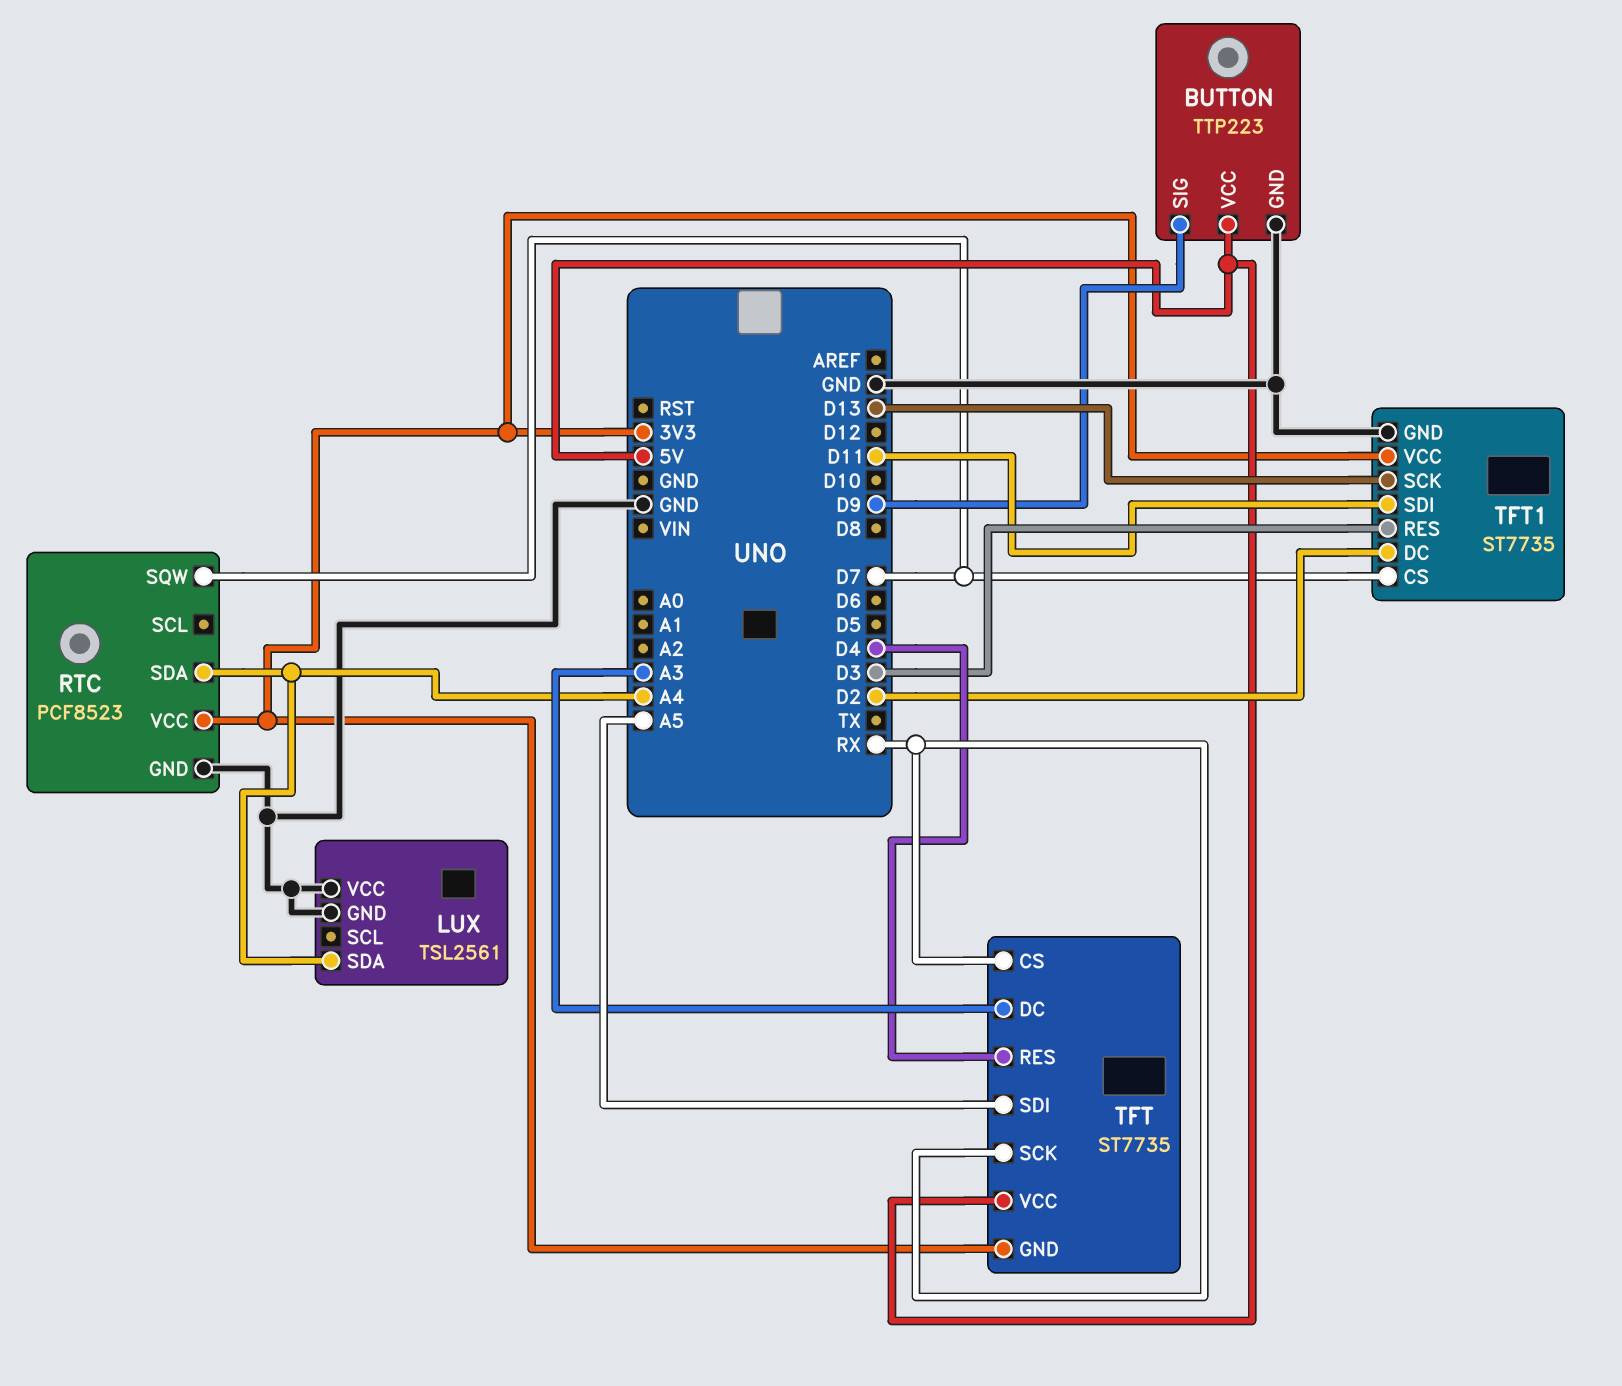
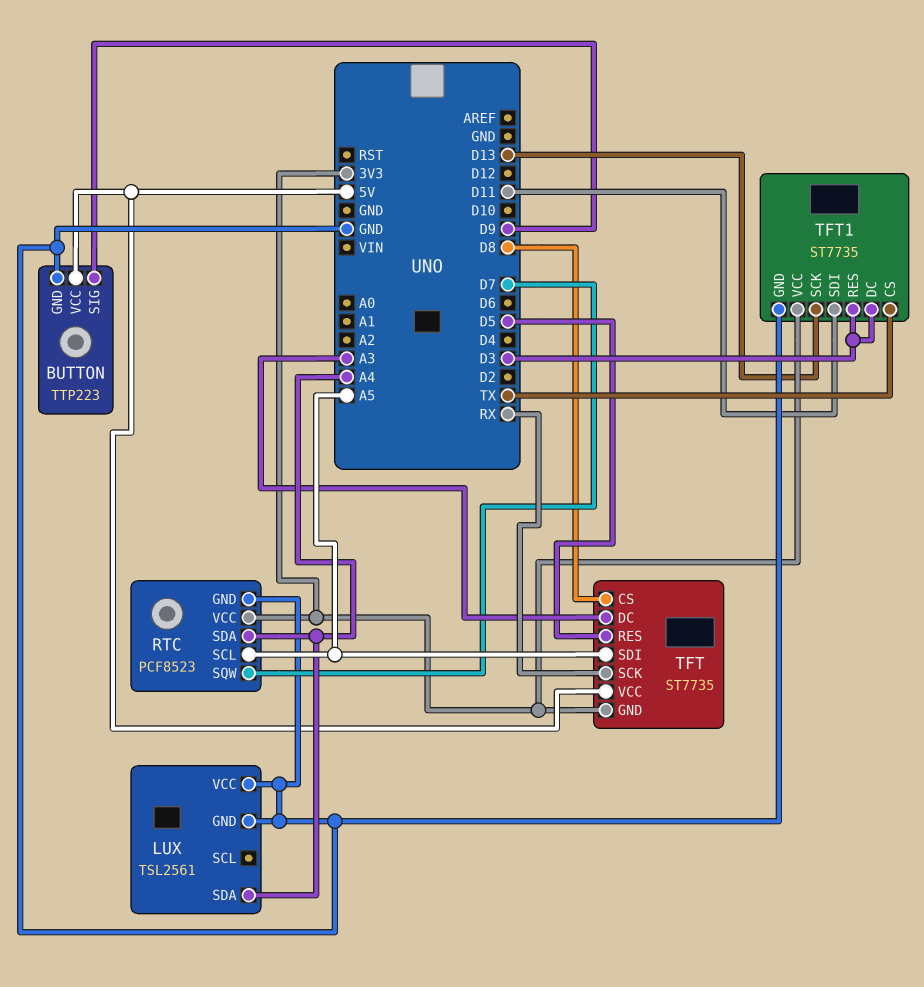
RTC pin SCL: none -> A5
TFT pin CS: RX -> D8
TFT pin RES: D4 -> D5
TFT1 pin CS: D7 -> TX
TFT1 pin DC: D2 -> D3

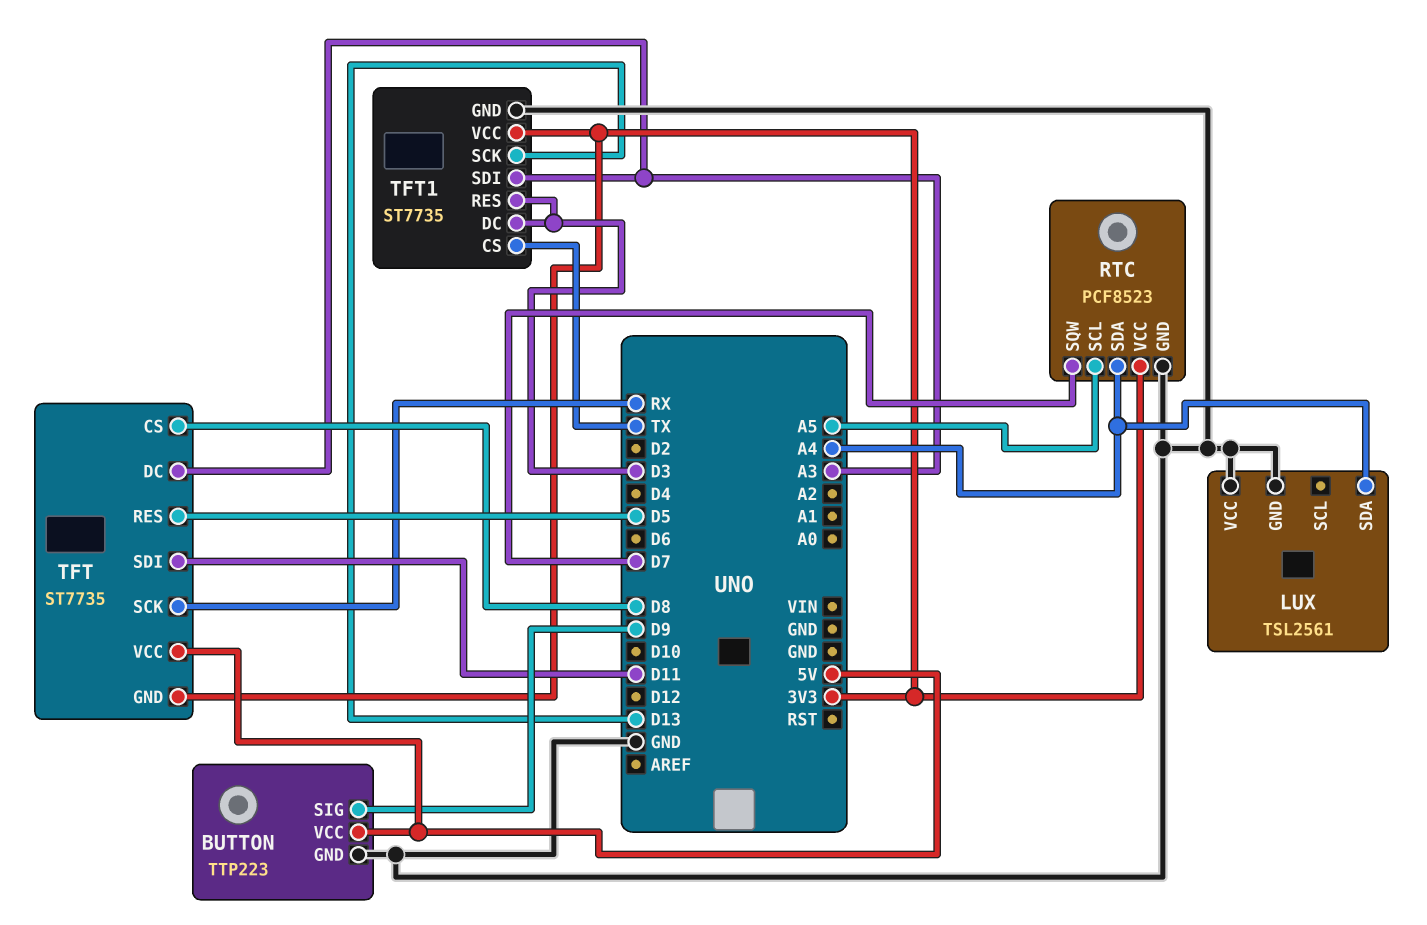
TFT pin SDI: A5 -> D11
TFT1 pin SDI: D11 -> A3

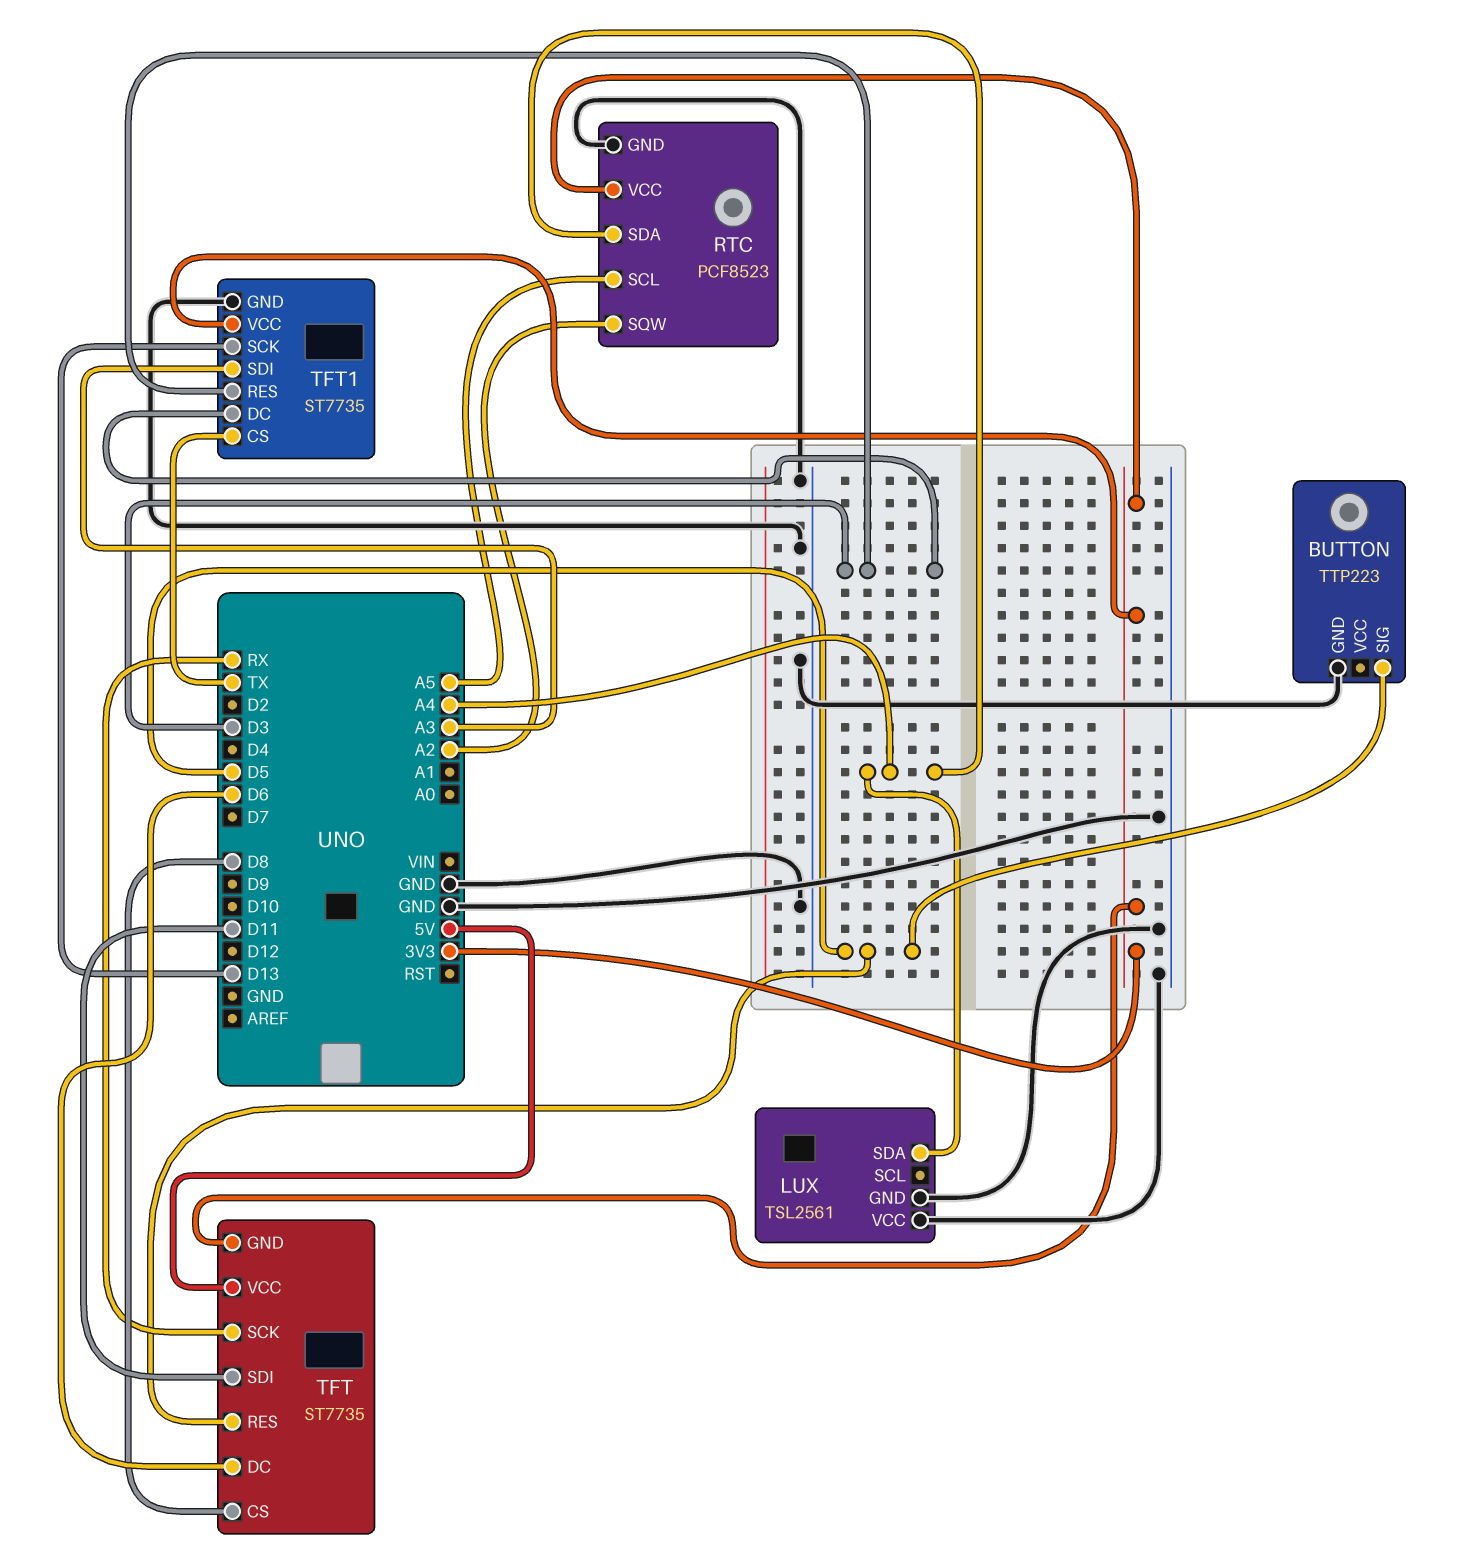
BUTTON pin SIG: D9 -> D5
BUTTON pin VCC: 5V -> none
RTC pin SQW: D7 -> A2
TFT pin DC: A3 -> D6

